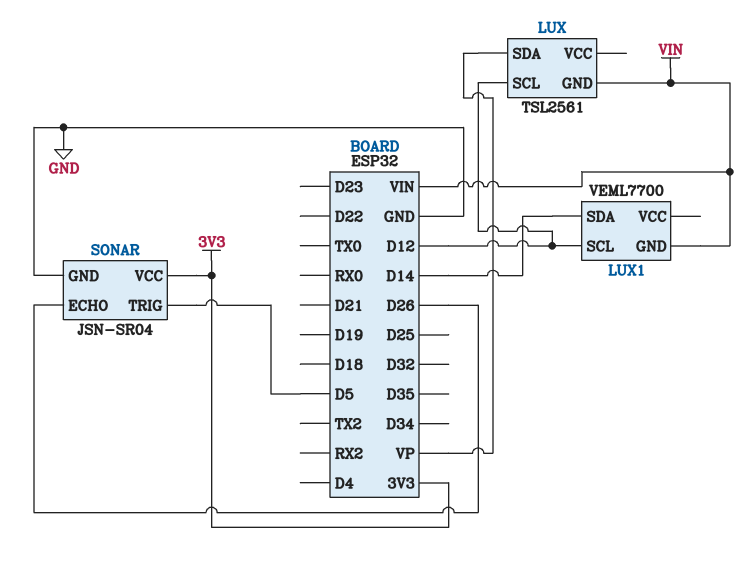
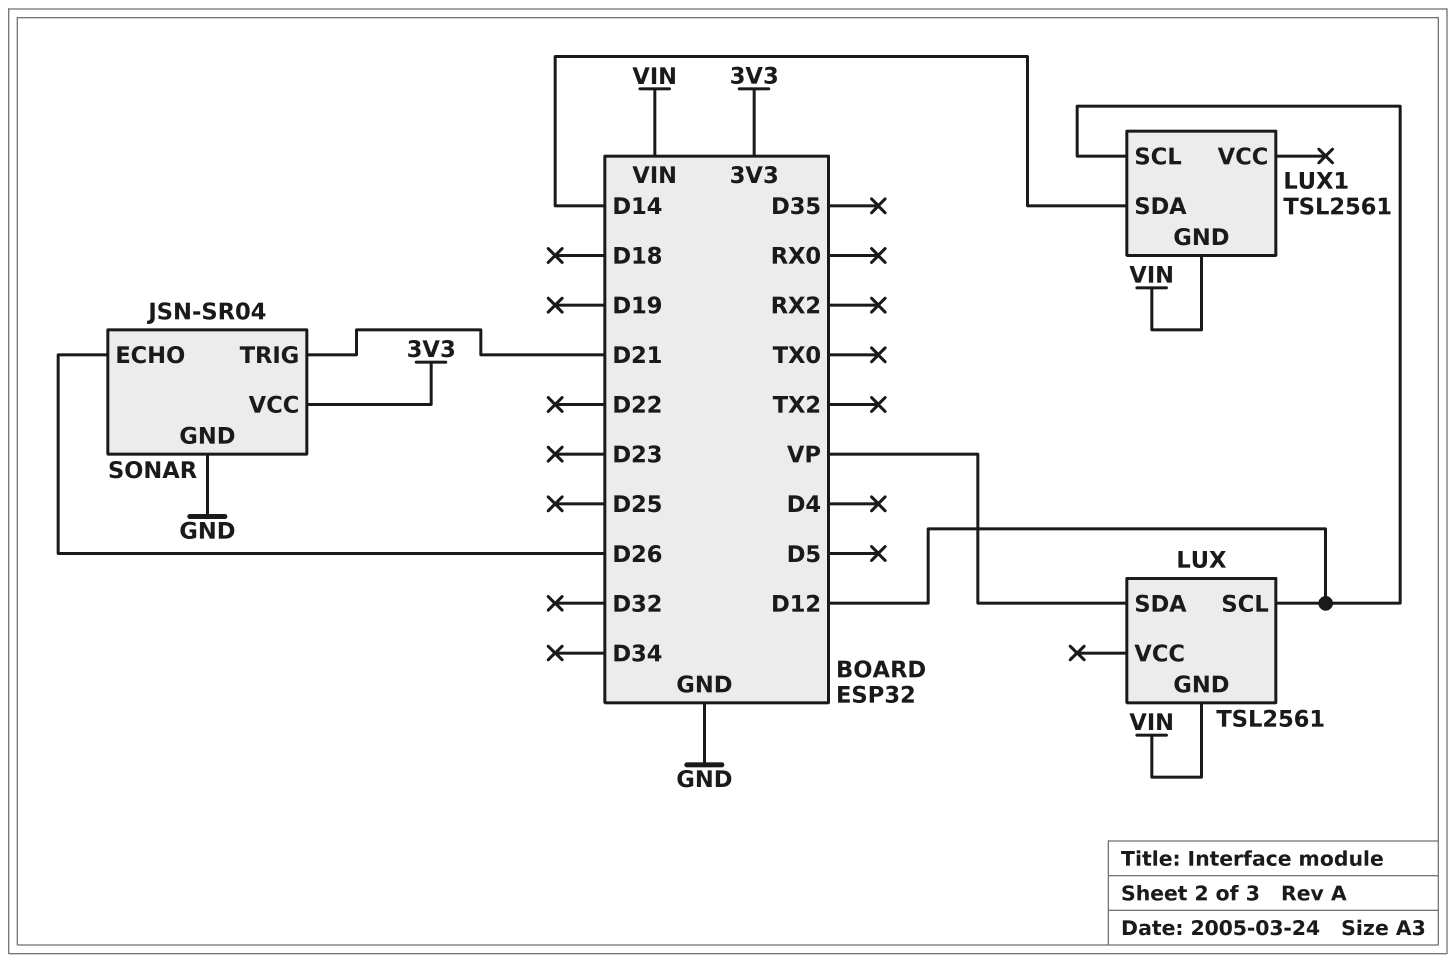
LUX1: VEML7700 -> TSL2561
SONAR pin TRIG: D5 -> D21

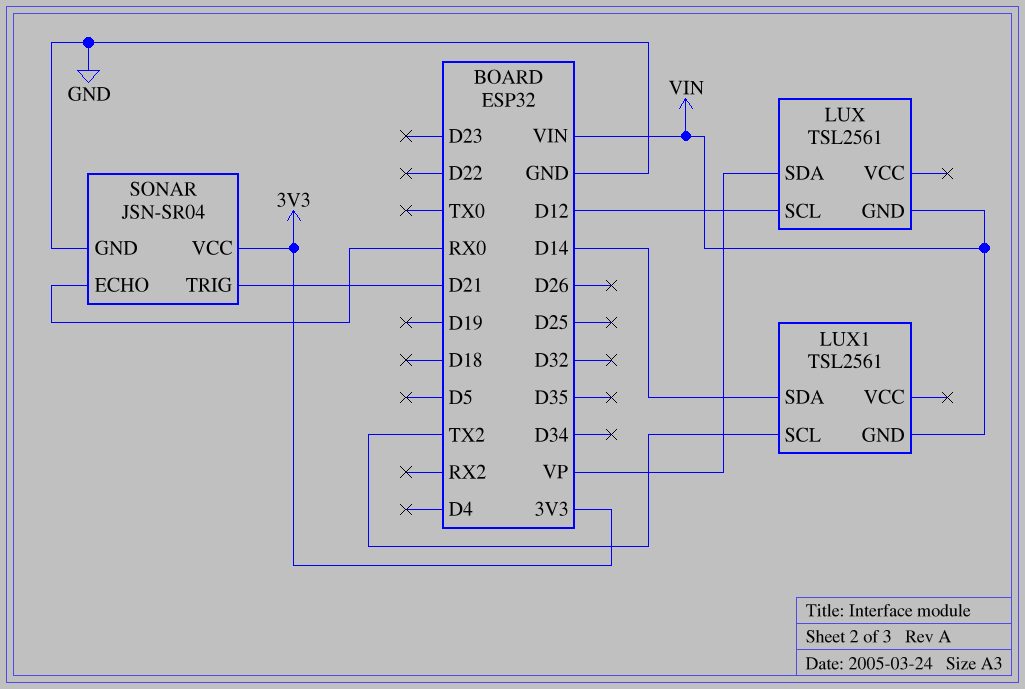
LUX1 pin SCL: D12 -> TX2
SONAR pin ECHO: D26 -> RX0

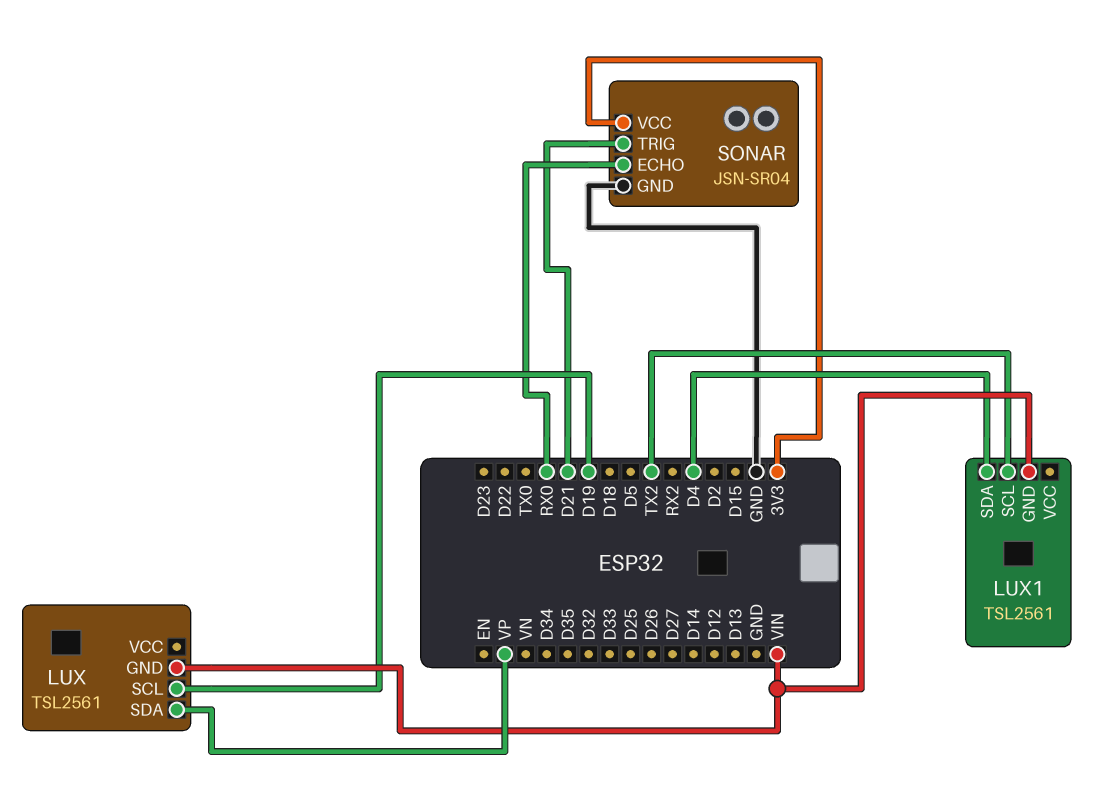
LUX pin SCL: D12 -> D19
LUX1 pin SDA: D14 -> D4

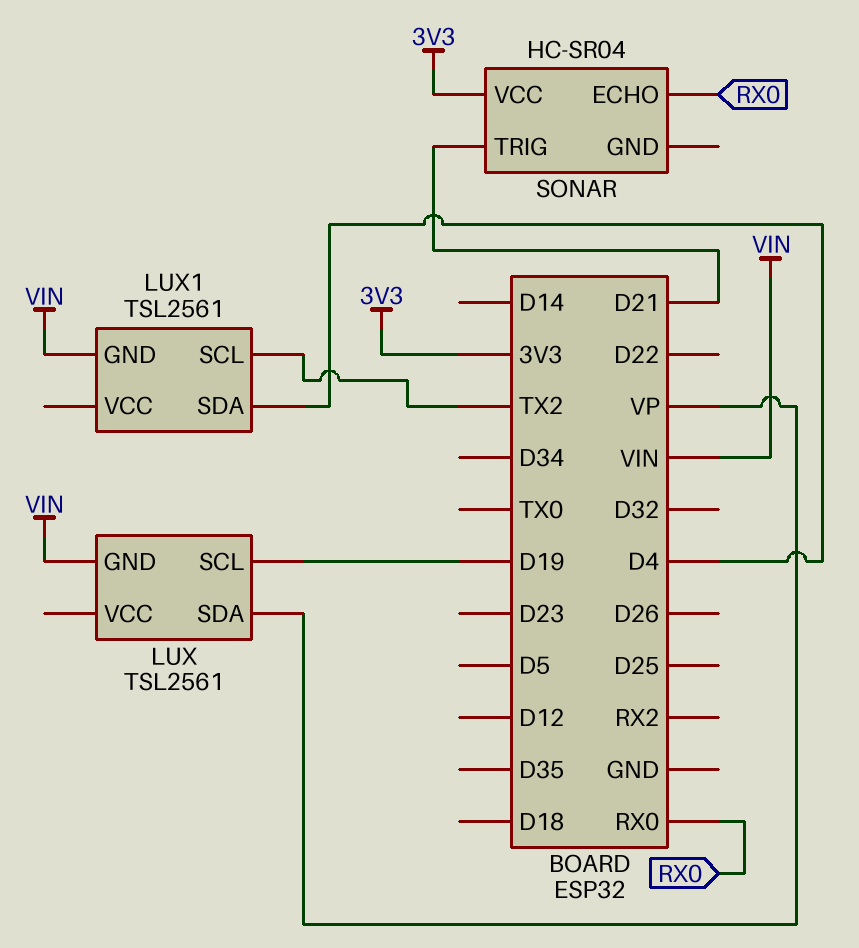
SONAR: JSN-SR04 -> HC-SR04
SONAR pin GND: GND -> none

